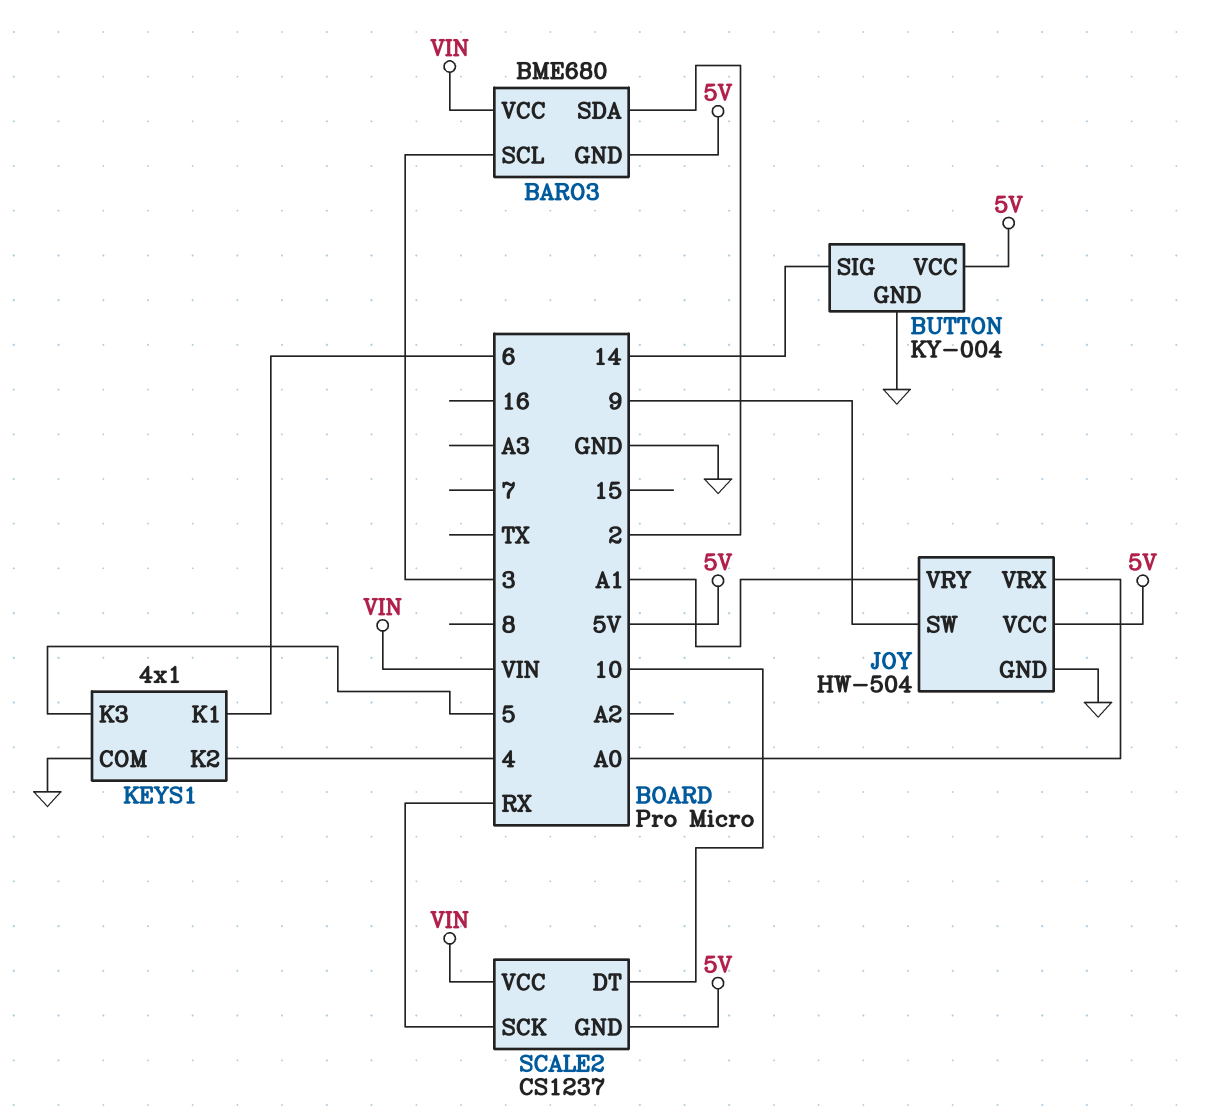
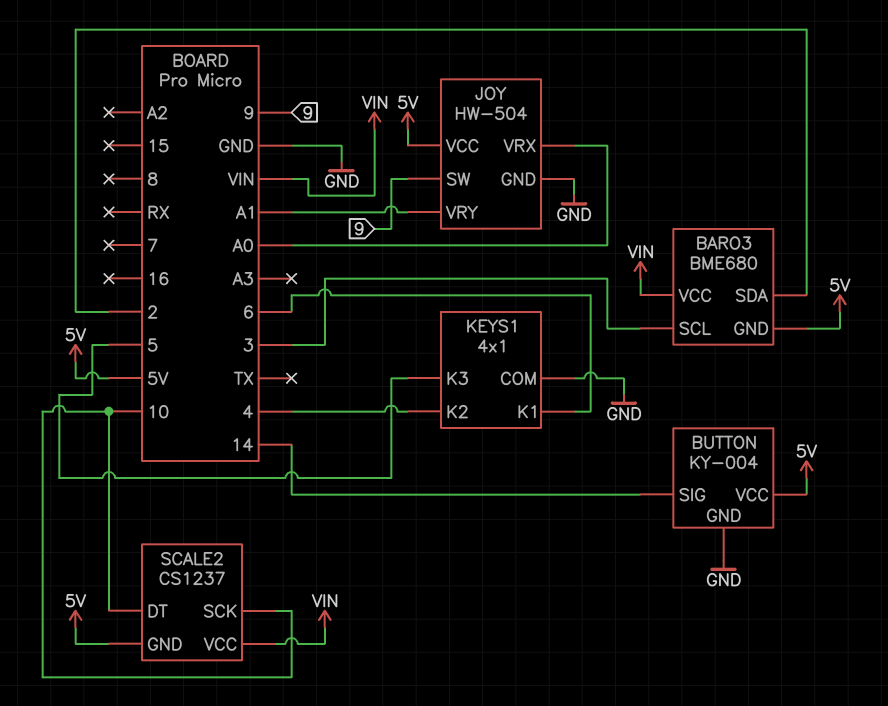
SCALE2 pin SCK: RX -> 10

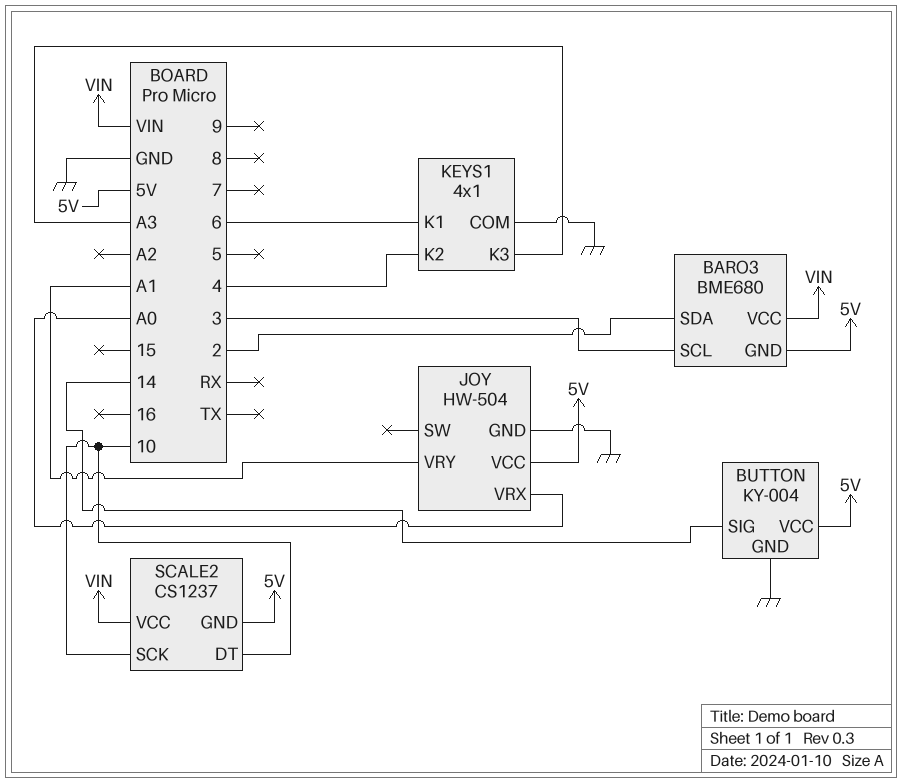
JOY pin SW: 9 -> none
KEYS1 pin K3: 5 -> A3

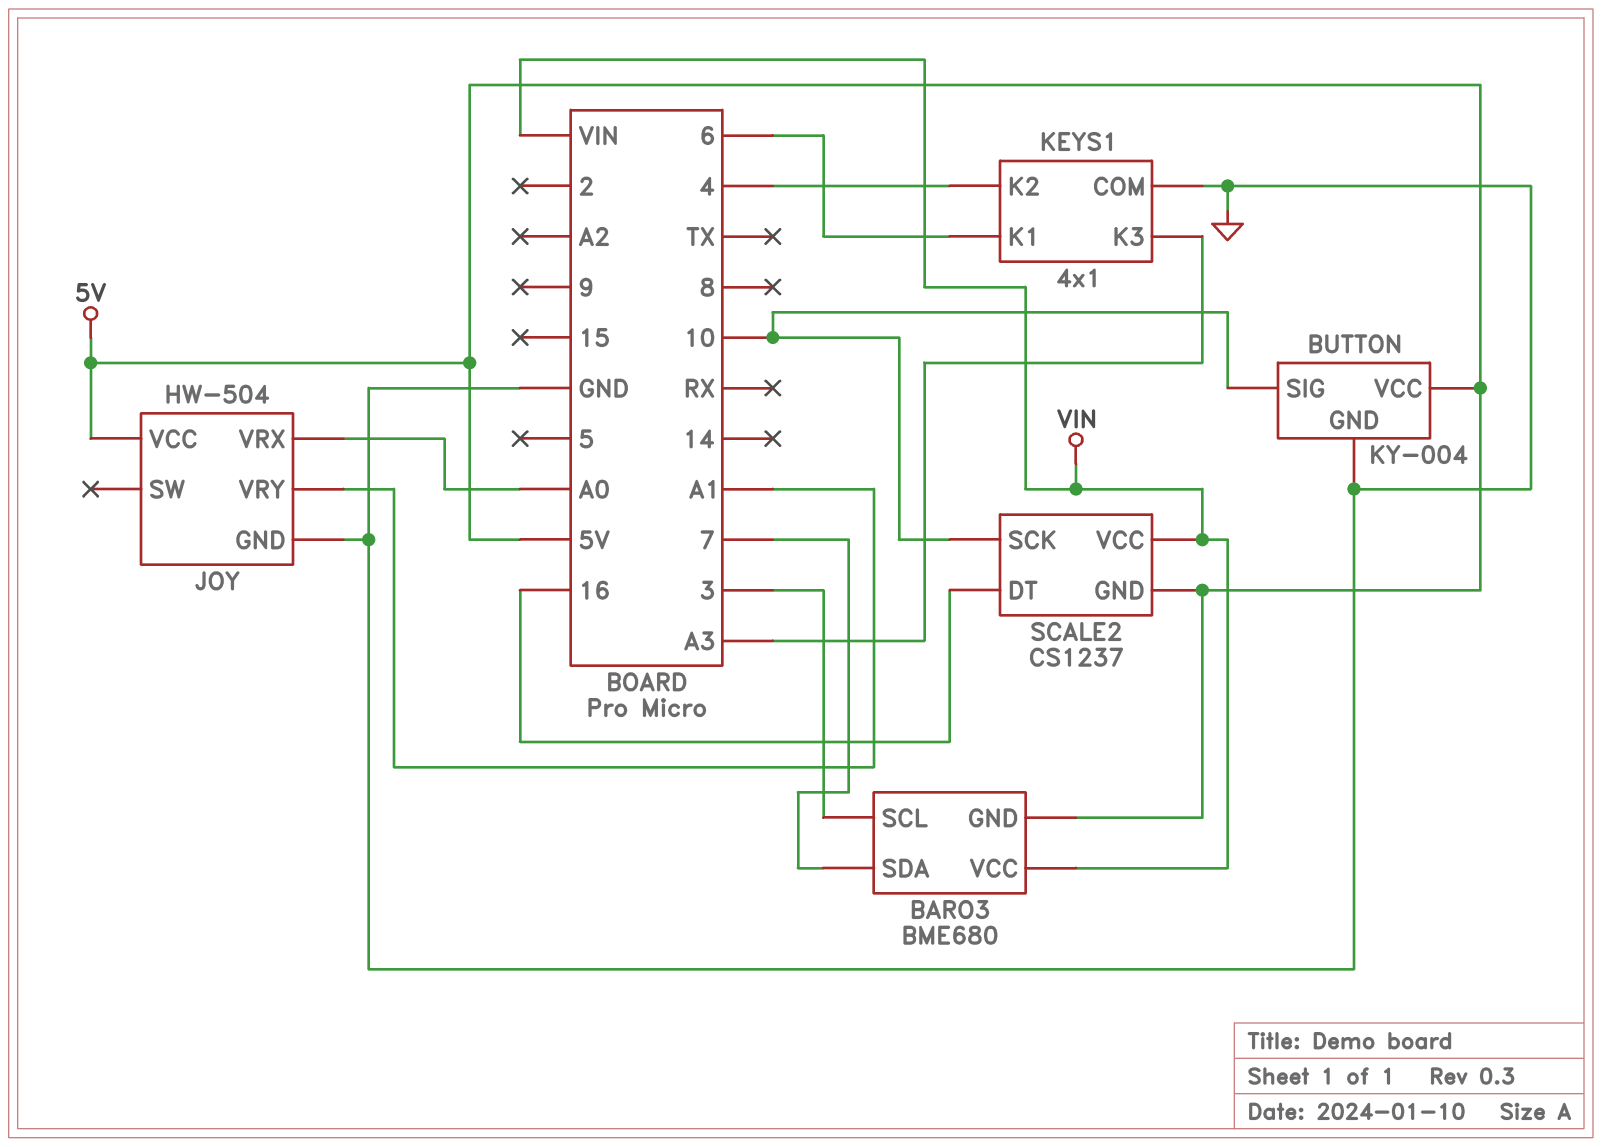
BARO3 pin SDA: 2 -> 7
BUTTON pin SIG: 14 -> 10
SCALE2 pin DT: 10 -> 16

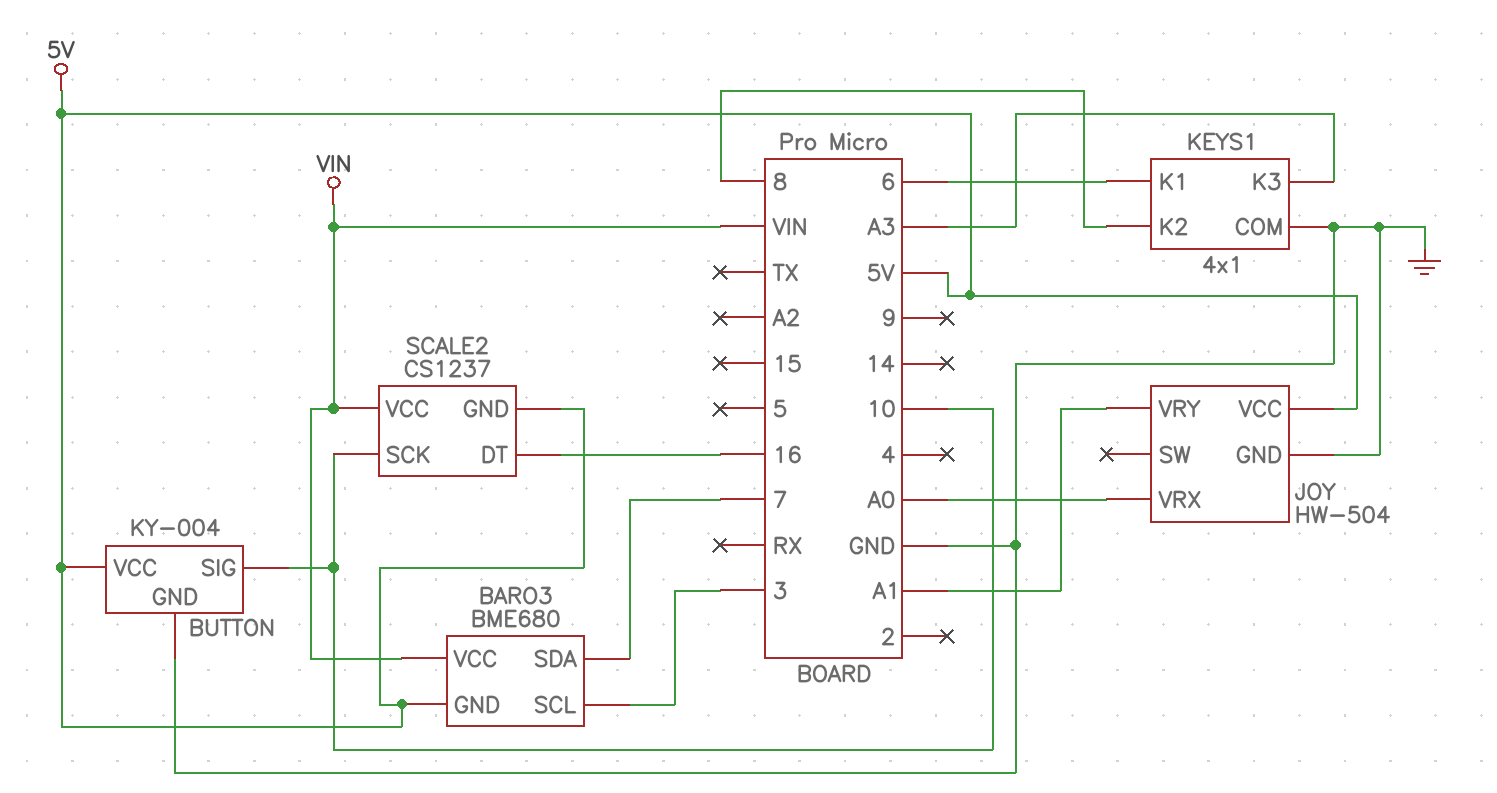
KEYS1 pin K2: 4 -> 8

